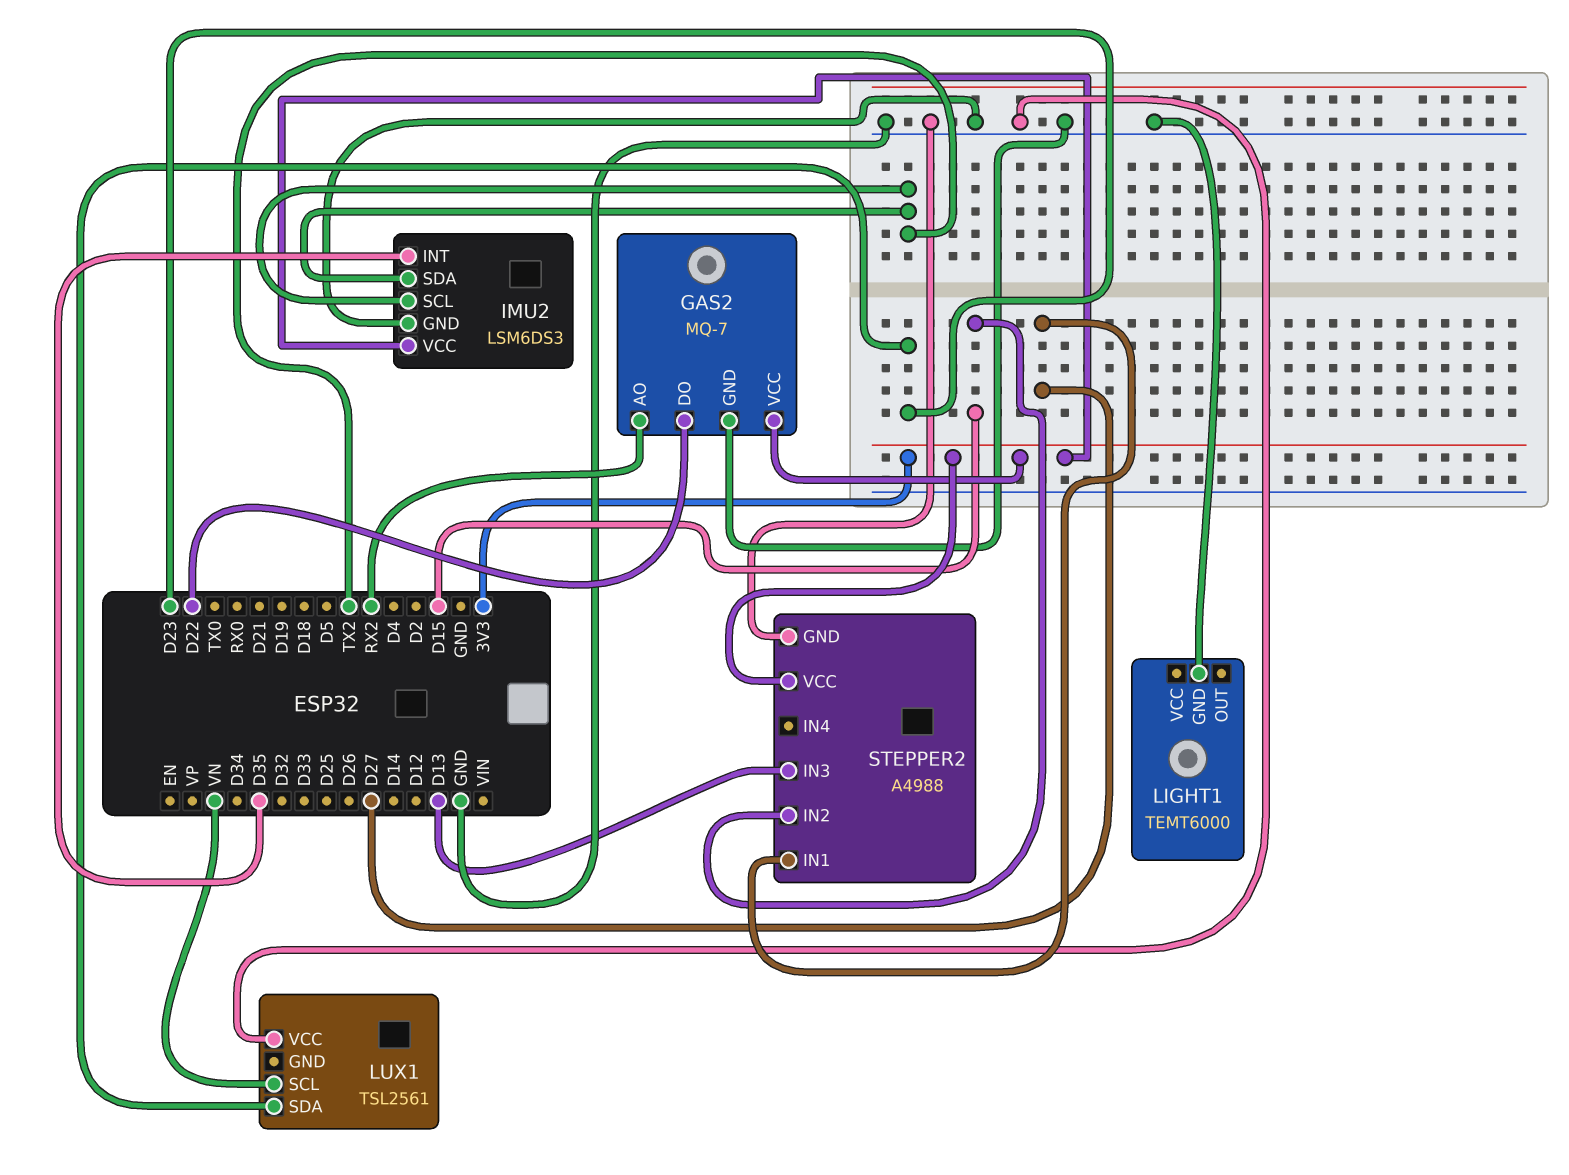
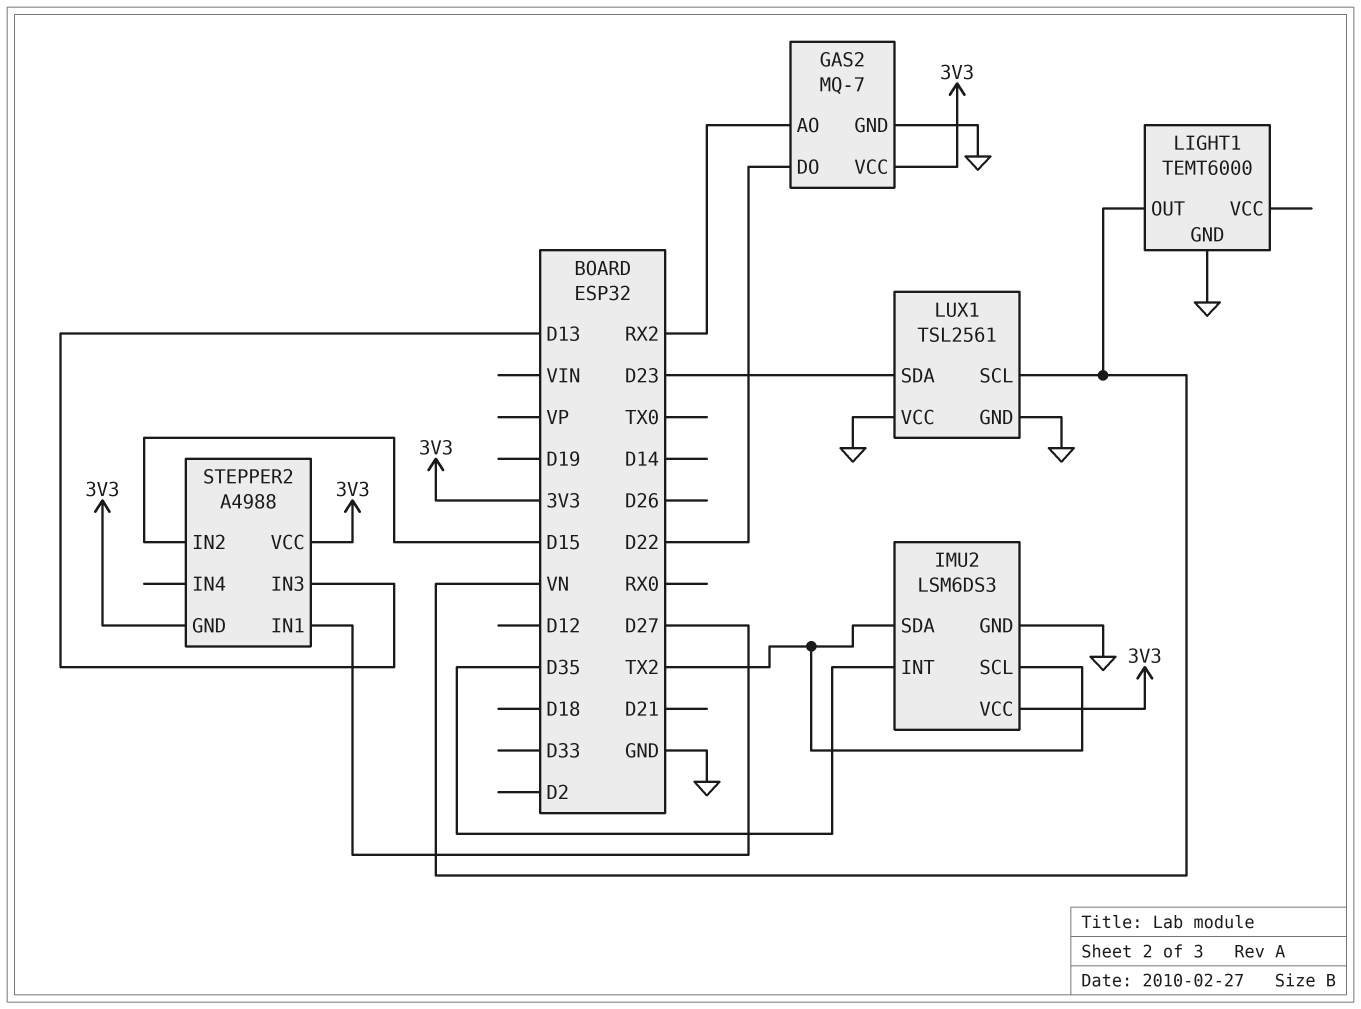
LIGHT1 pin OUT: none -> VN
LUX1 pin GND: none -> GND
STEPPER2 pin GND: GND -> 3V3

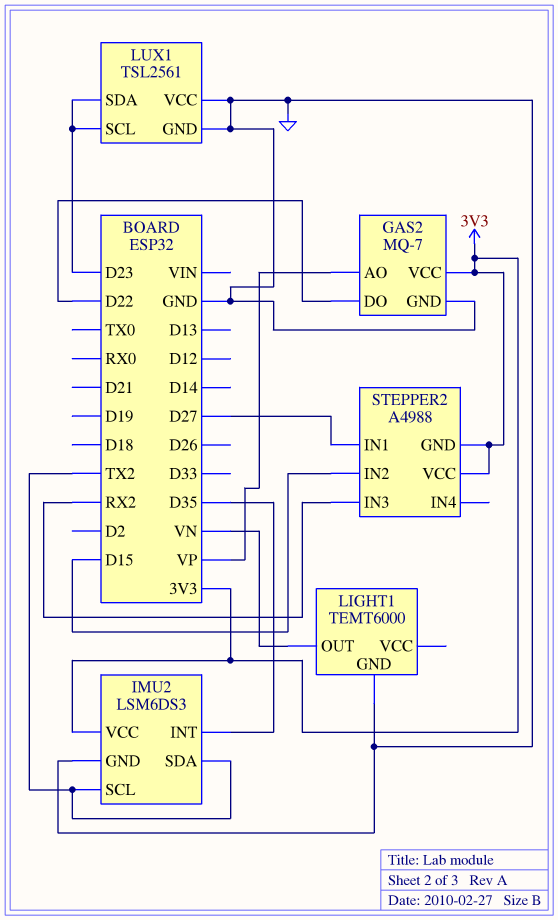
GAS2 pin AO: RX2 -> VP
LUX1 pin SCL: VN -> D23
STEPPER2 pin IN3: D13 -> RX2

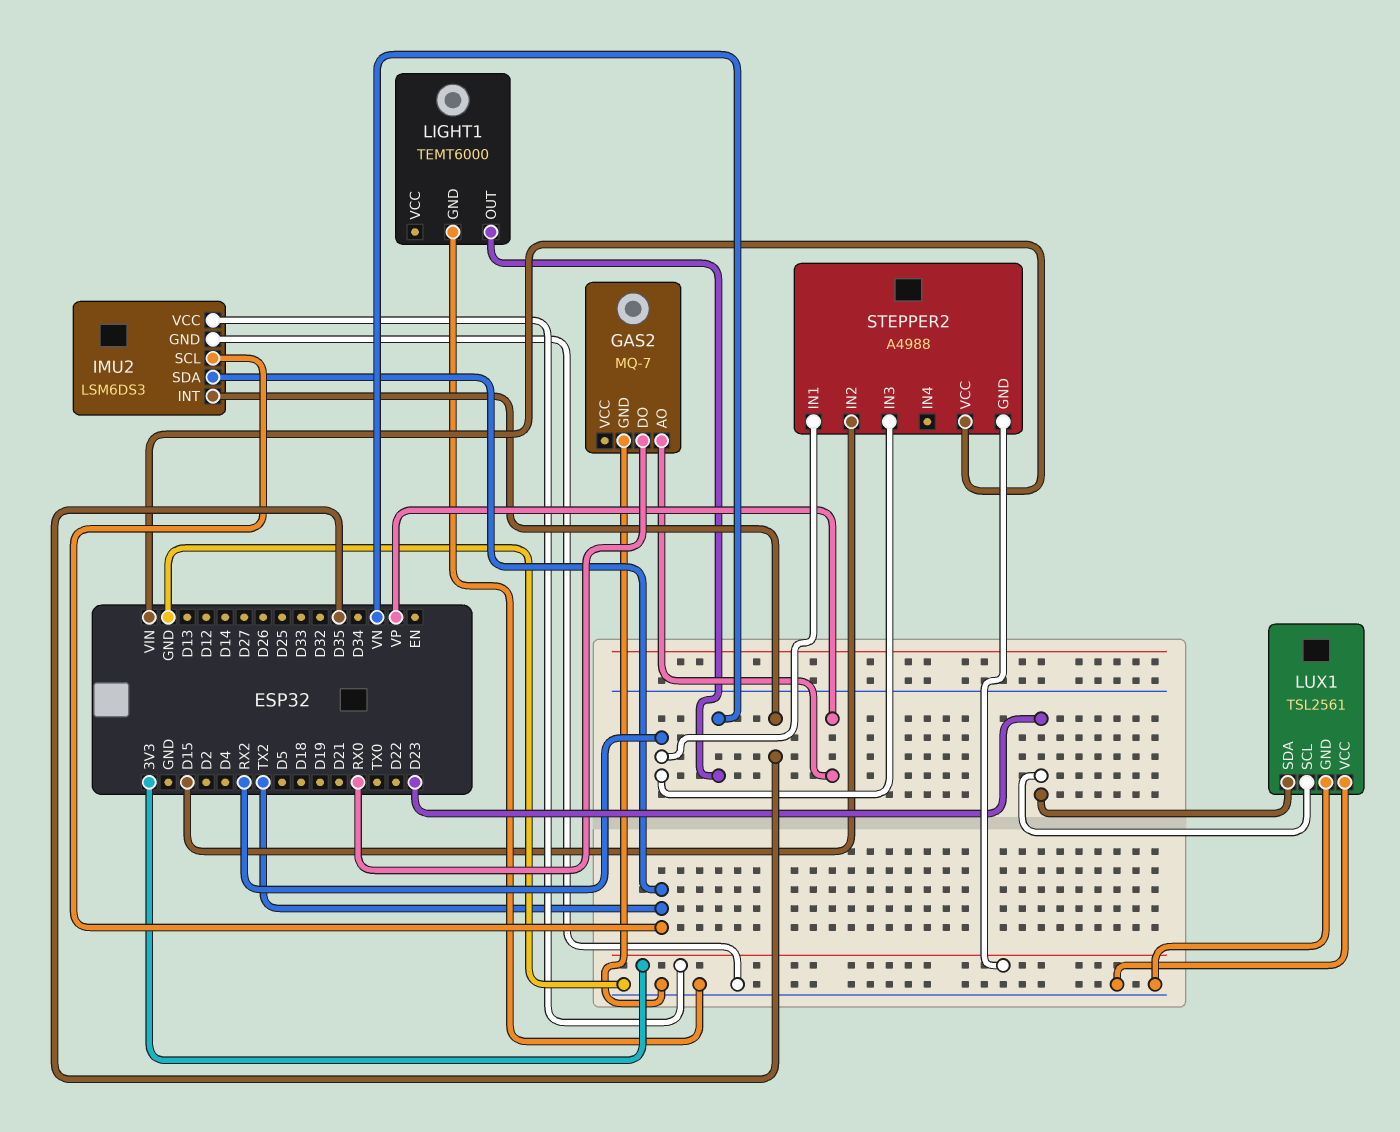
GAS2 pin DO: D22 -> RX0
GAS2 pin VCC: 3V3 -> none
STEPPER2 pin IN1: D27 -> RX2
STEPPER2 pin VCC: 3V3 -> VIN

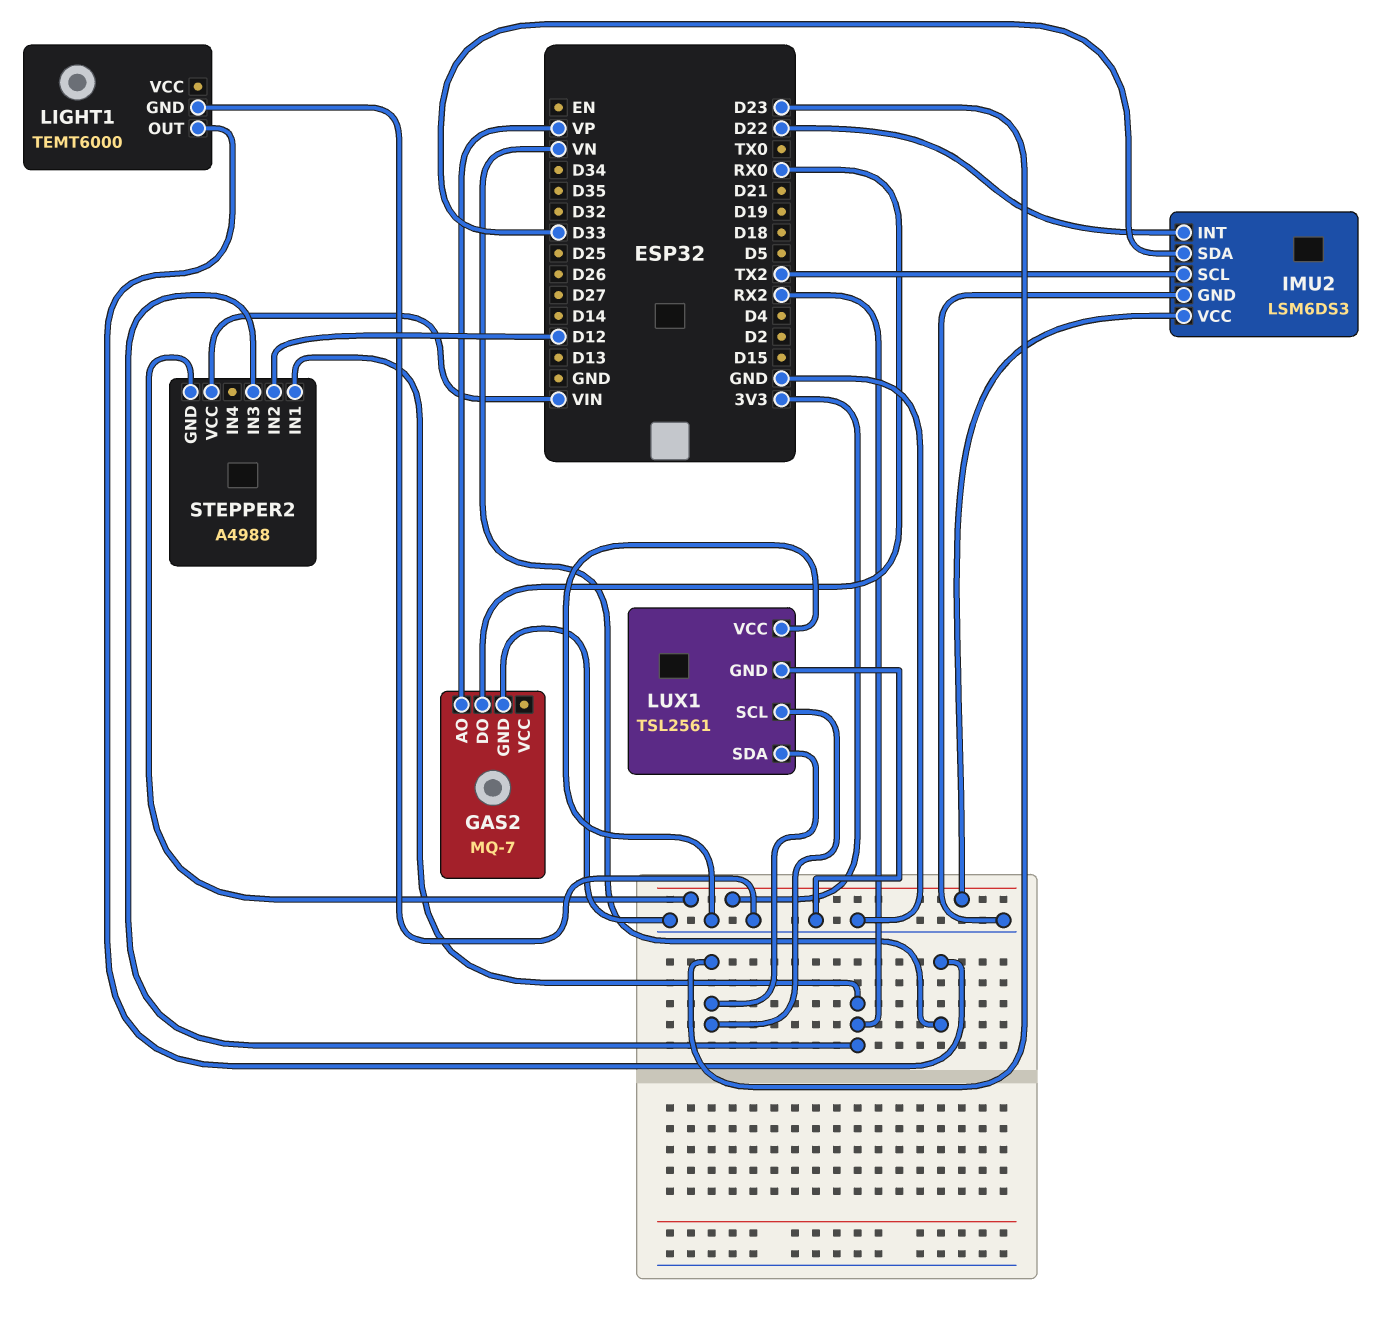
IMU2 pin INT: D35 -> D22
IMU2 pin SDA: TX2 -> D33
STEPPER2 pin IN2: D15 -> D12

